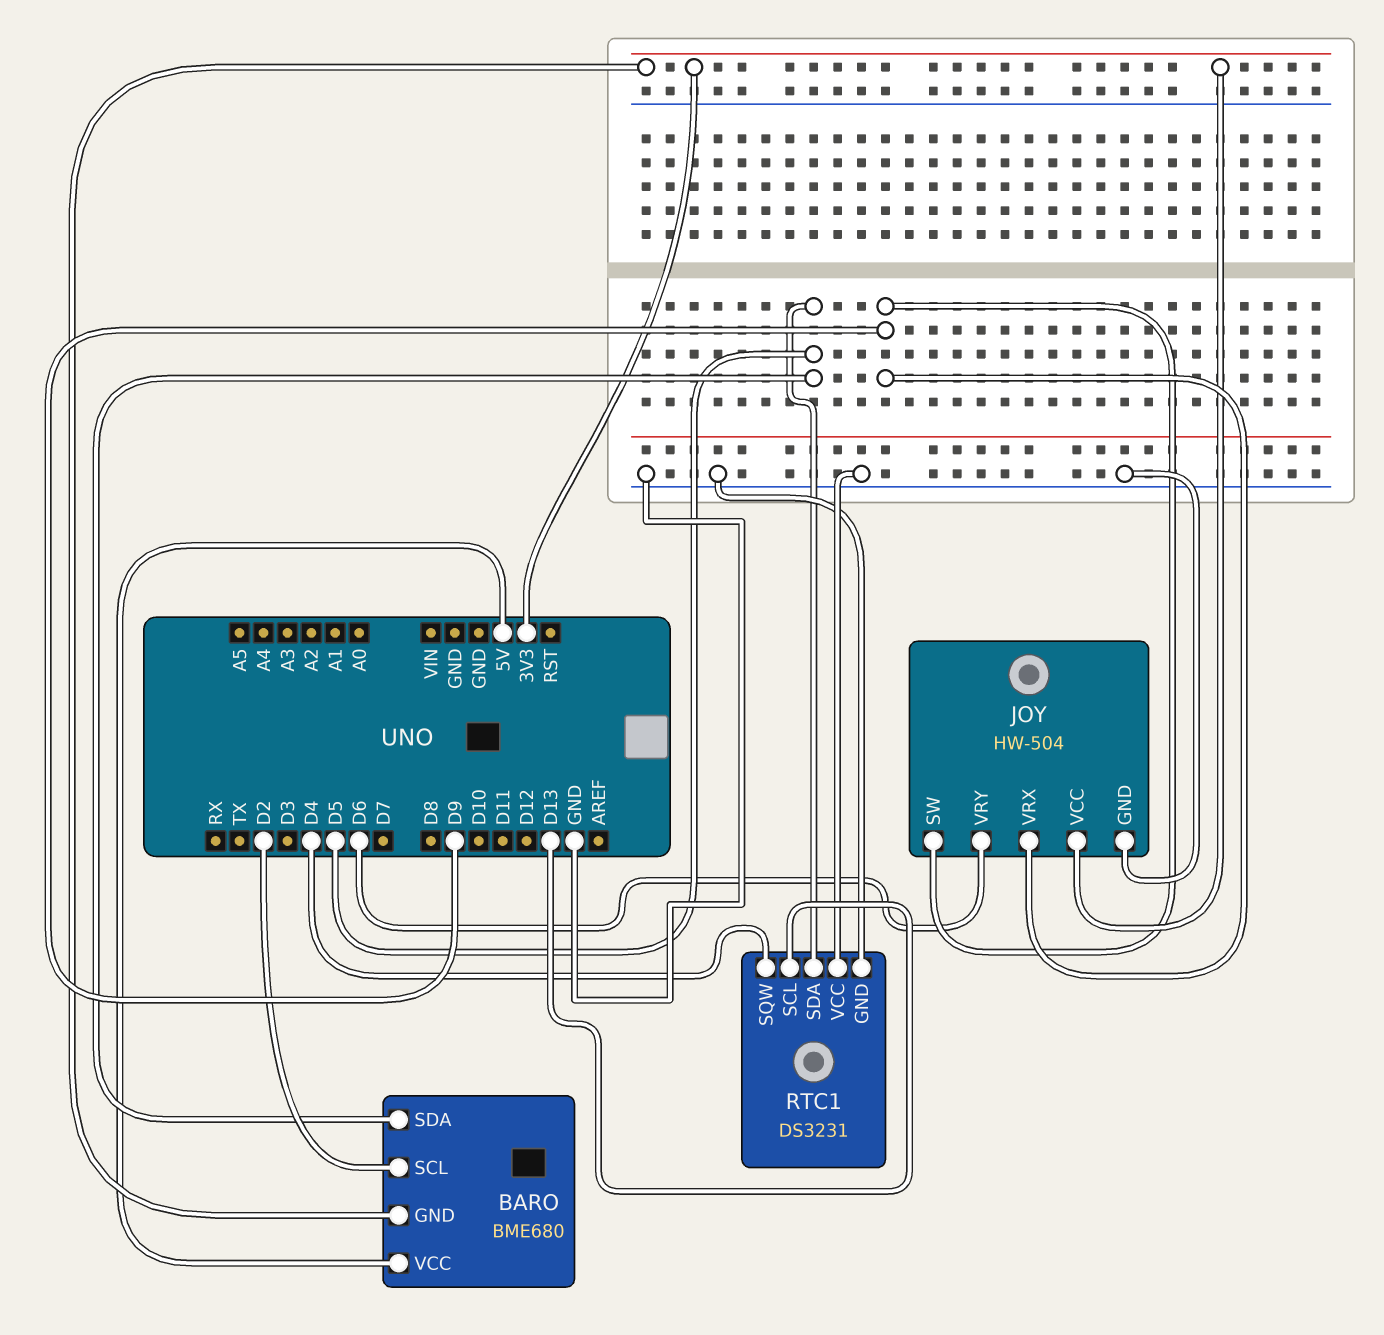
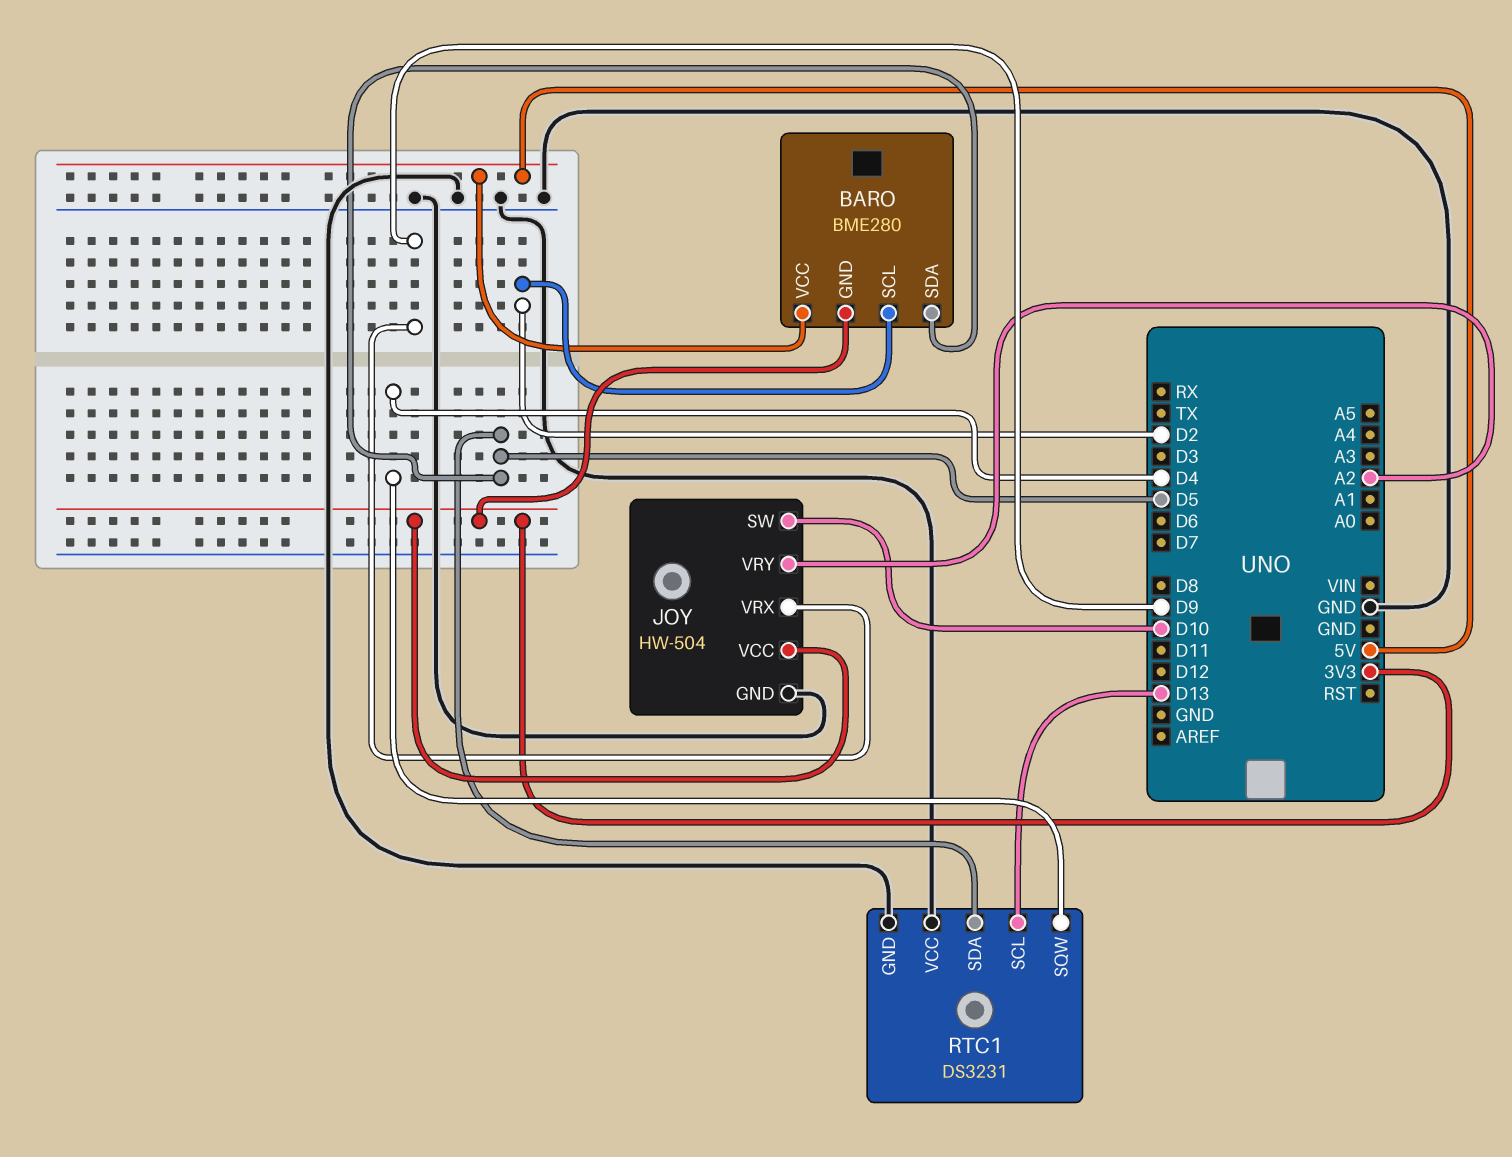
BARO: BME680 -> BME280
JOY pin SW: D9 -> D10
JOY pin VRY: D6 -> A2

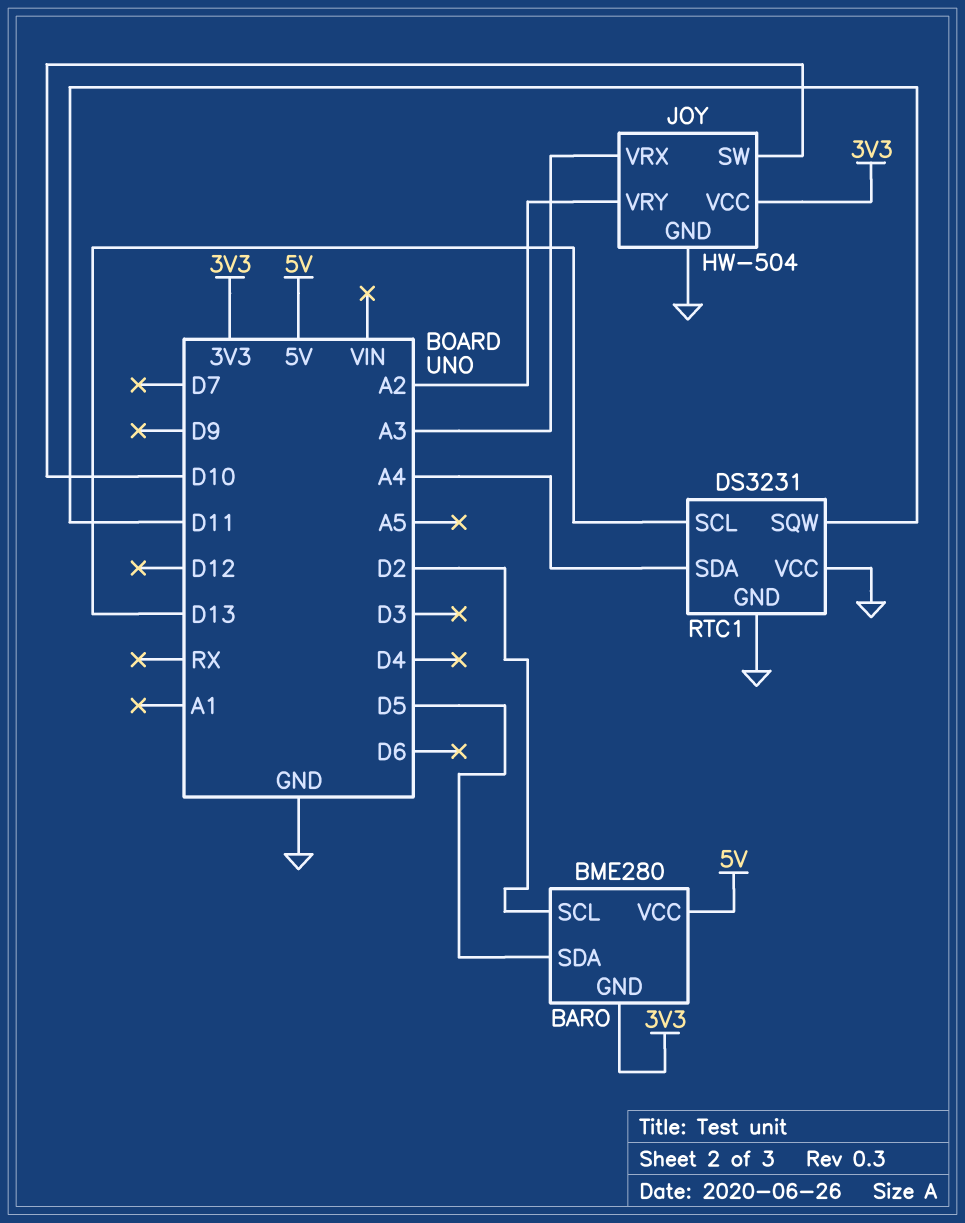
JOY pin VRX: D9 -> A3
RTC1 pin SDA: D5 -> A4
RTC1 pin SQW: D4 -> D11

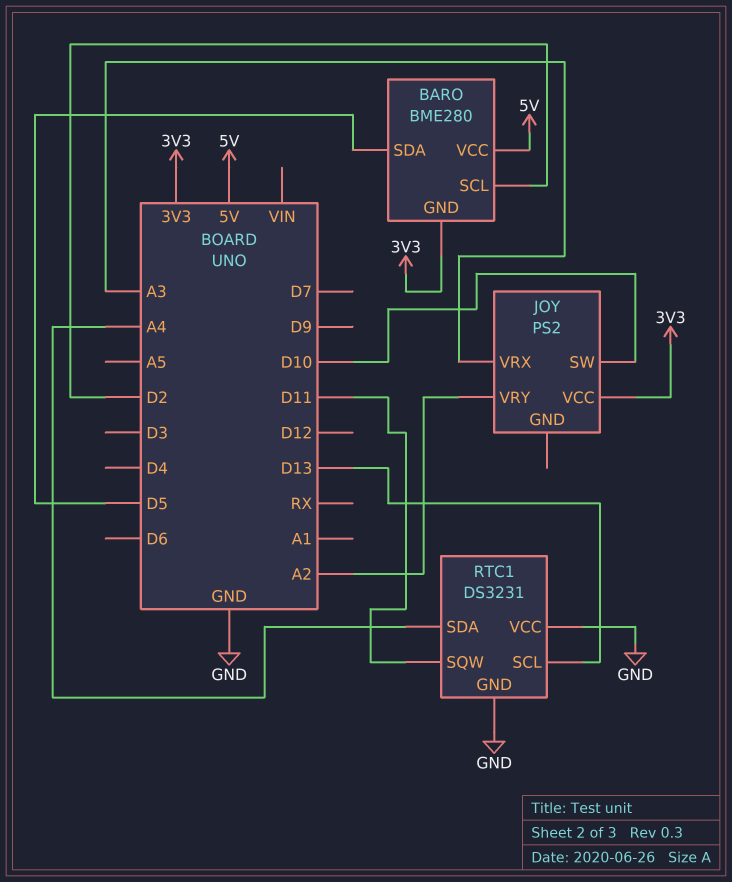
JOY: HW-504 -> PS2
JOY pin GND: GND -> none

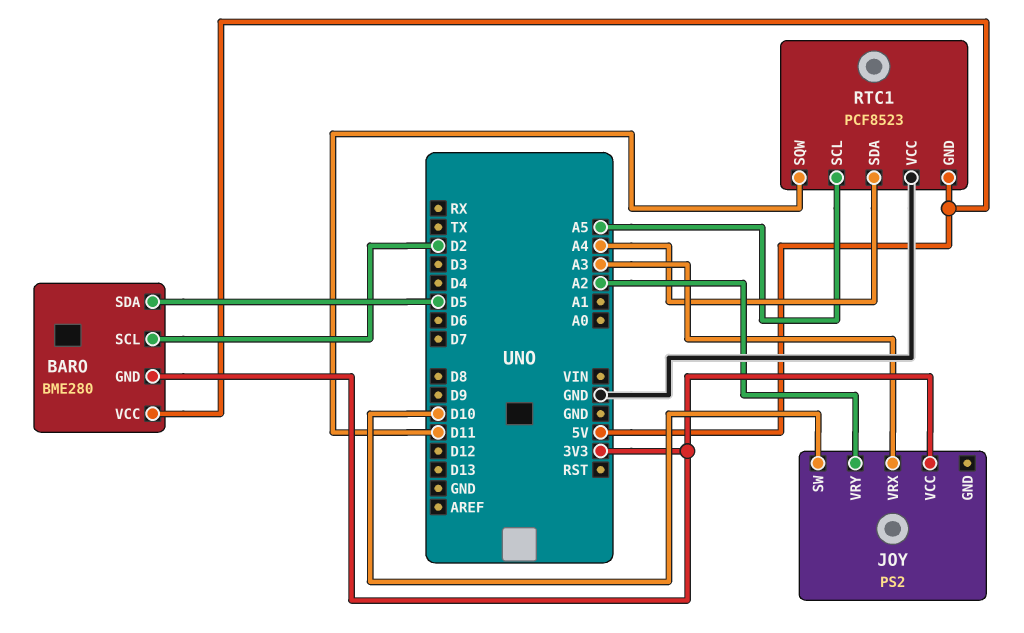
RTC1: DS3231 -> PCF8523
RTC1 pin GND: GND -> 5V
RTC1 pin SCL: D13 -> A5

